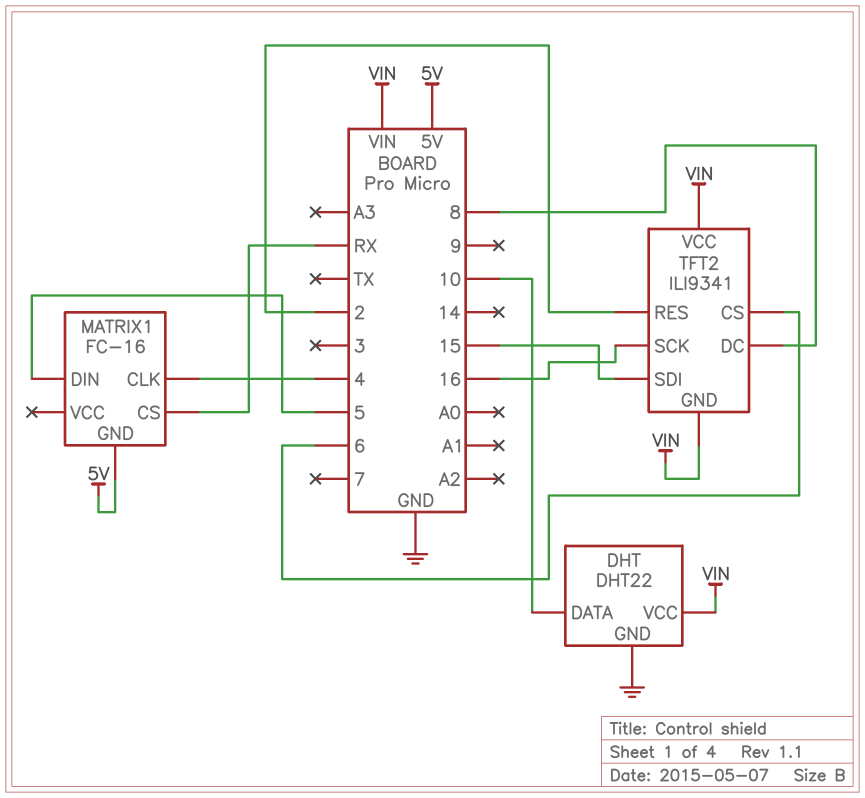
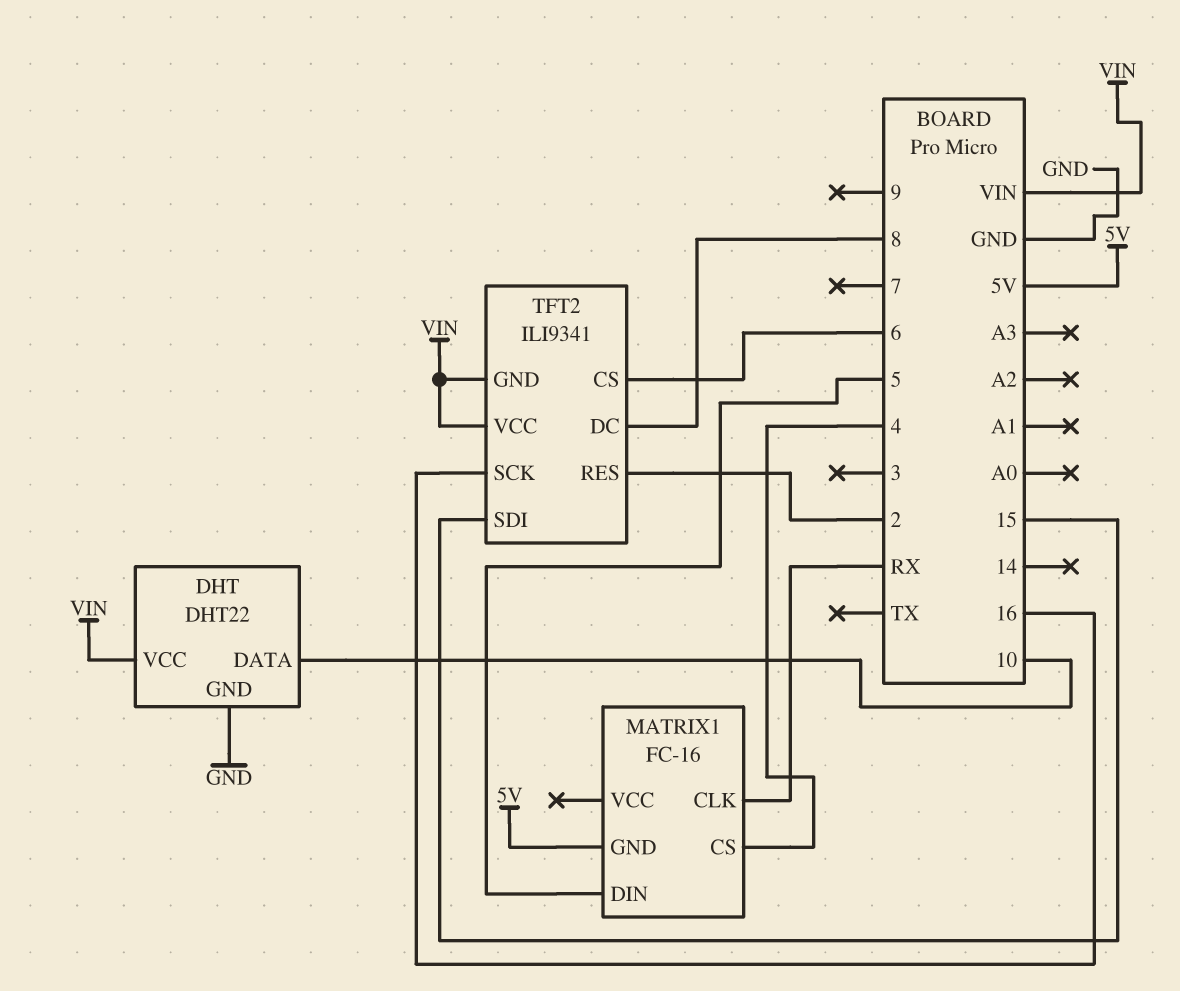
MATRIX1 pin CLK: 4 -> RX
MATRIX1 pin CS: RX -> 4

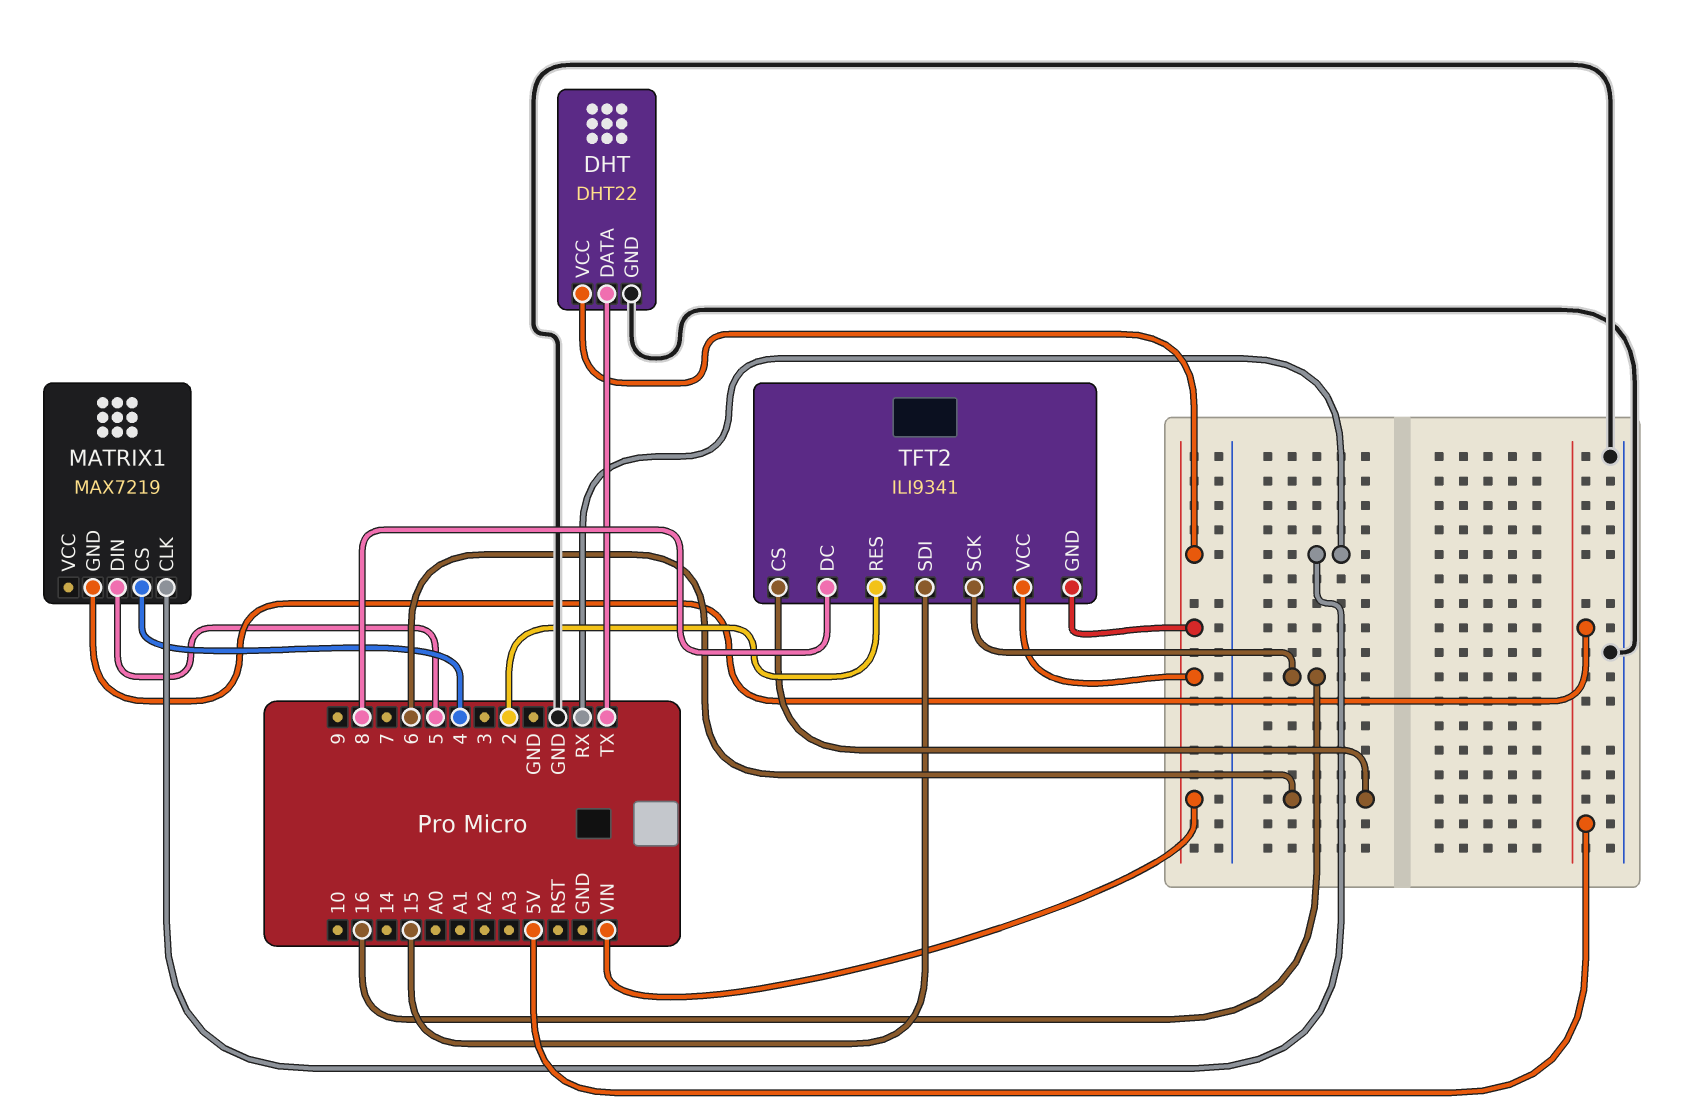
DHT pin DATA: 10 -> TX
MATRIX1: FC-16 -> MAX7219

